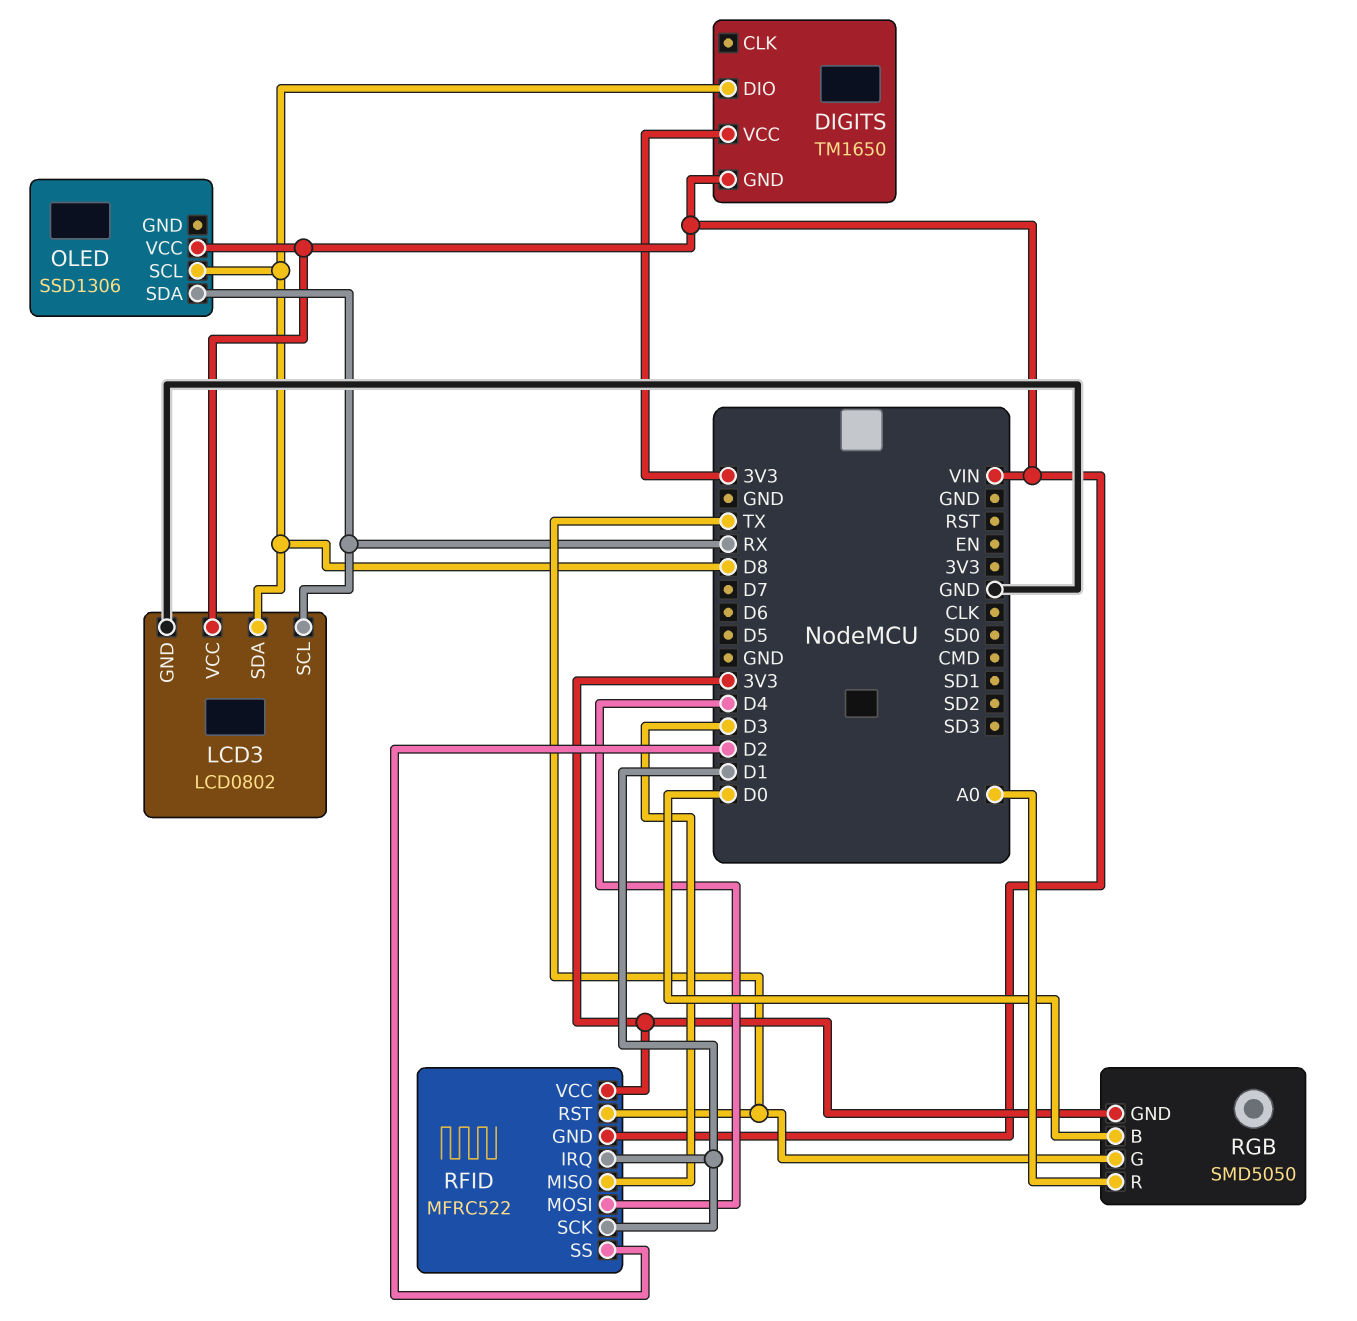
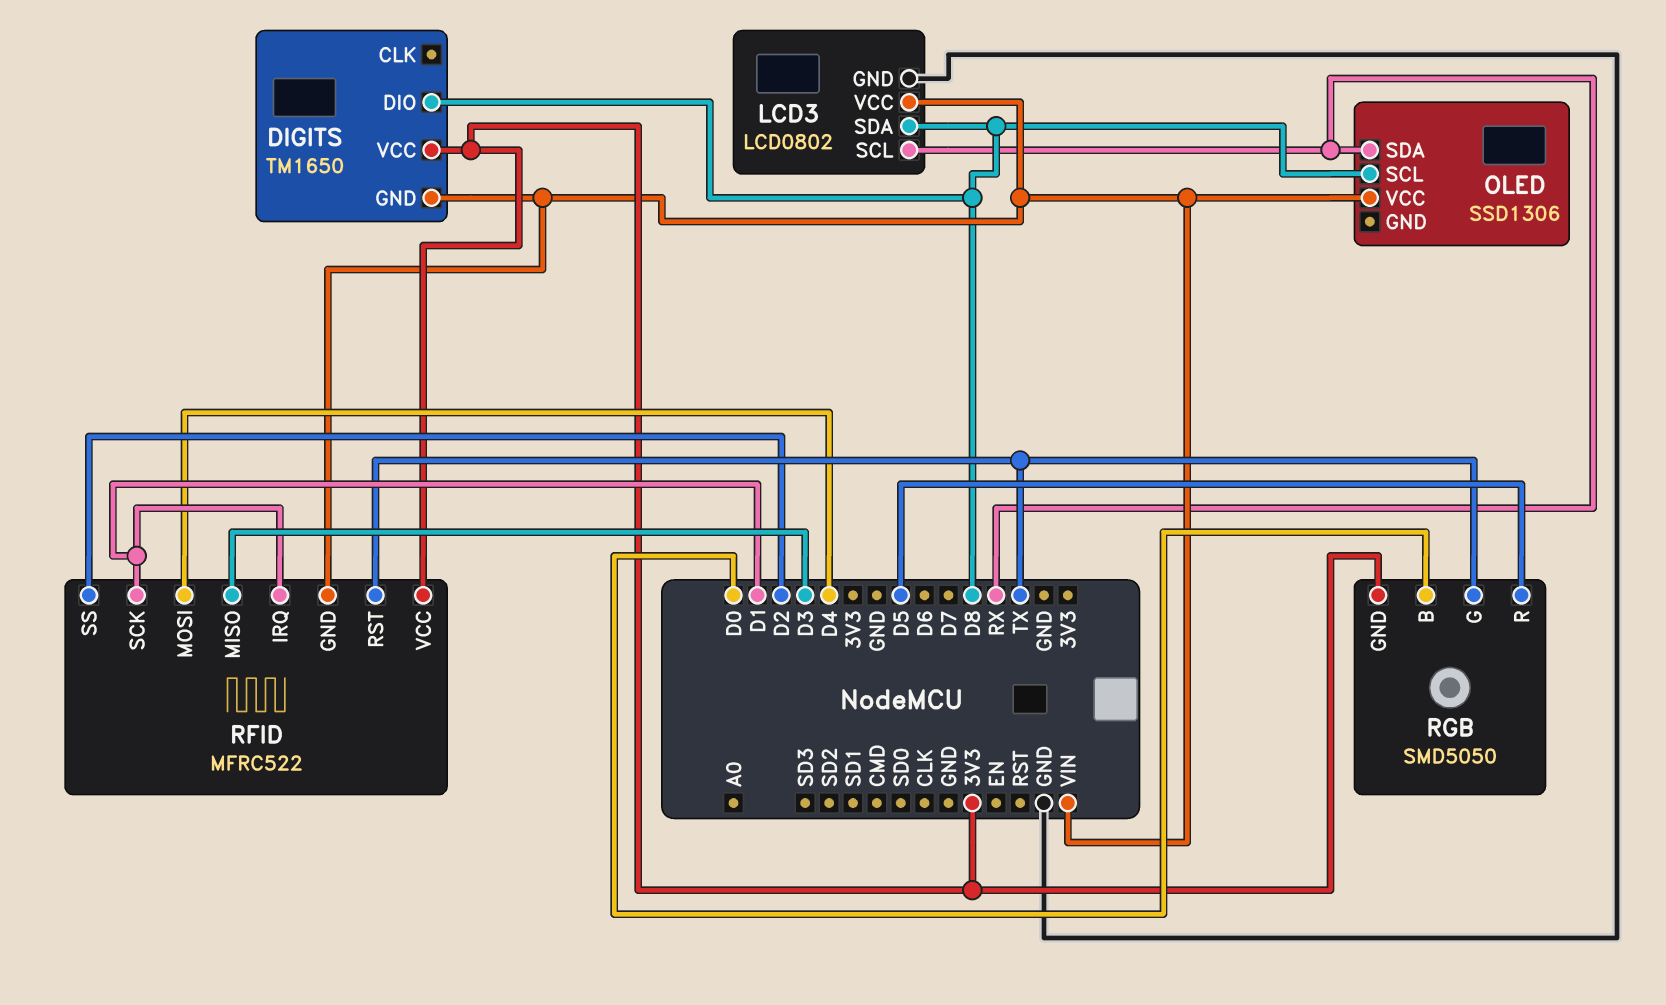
RGB pin R: A0 -> D5

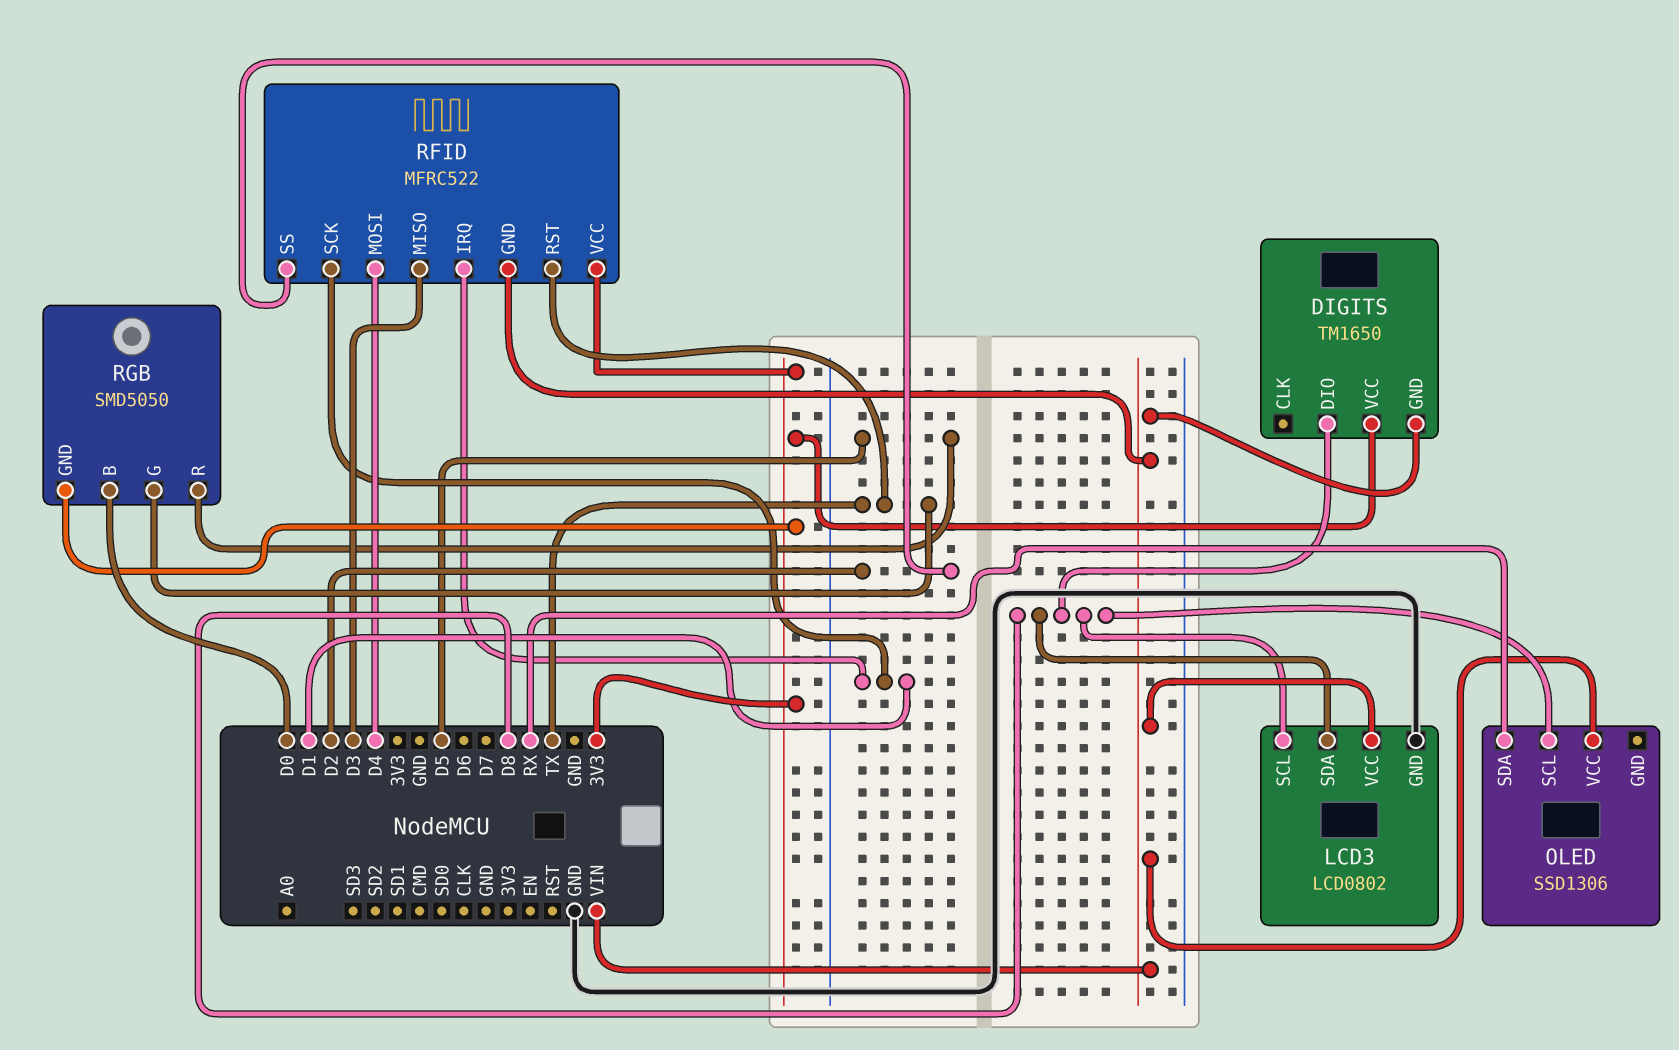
LCD3 pin SCL: RX -> D8

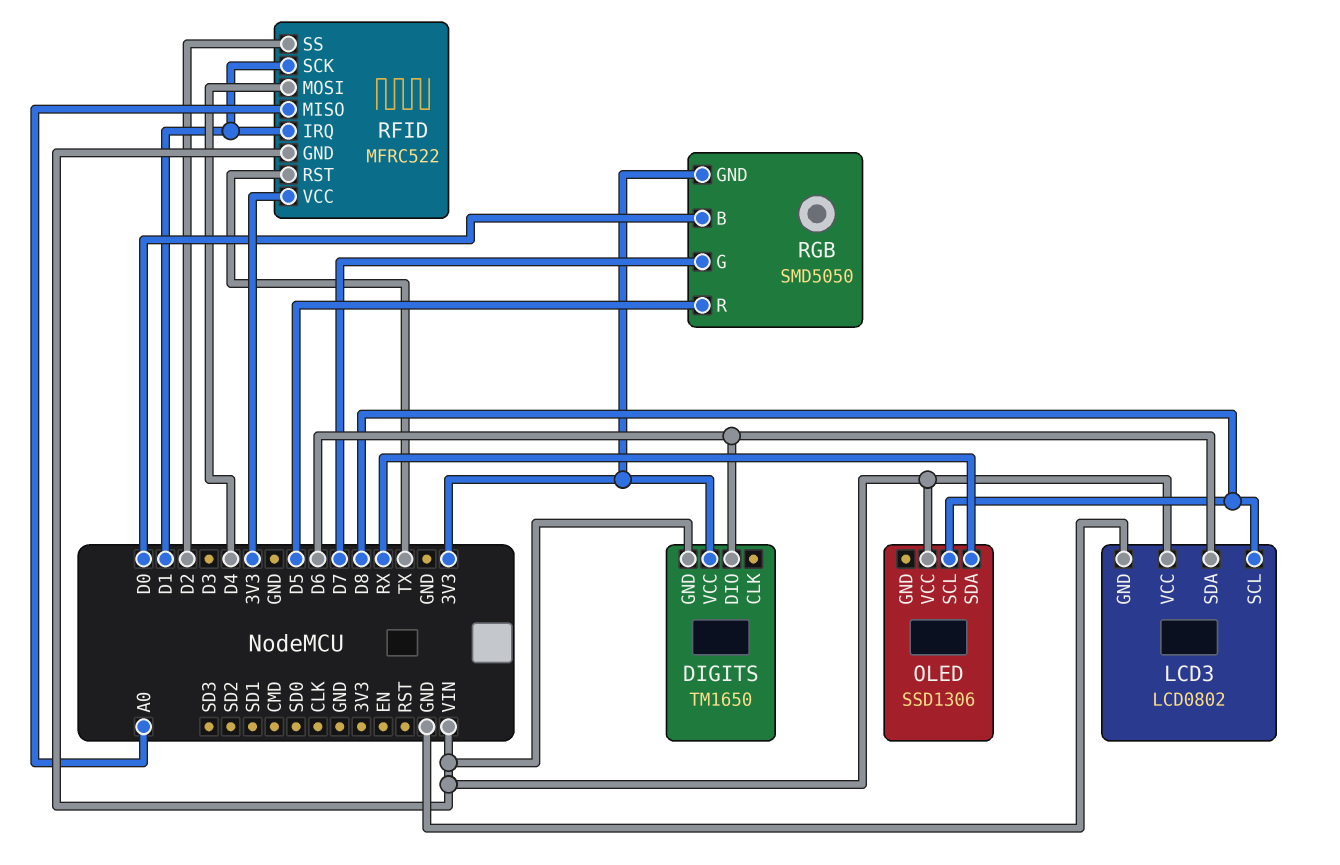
DIGITS pin DIO: D8 -> D6
LCD3 pin SDA: D8 -> D6
RFID pin MISO: D3 -> A0
RGB pin G: TX -> D7

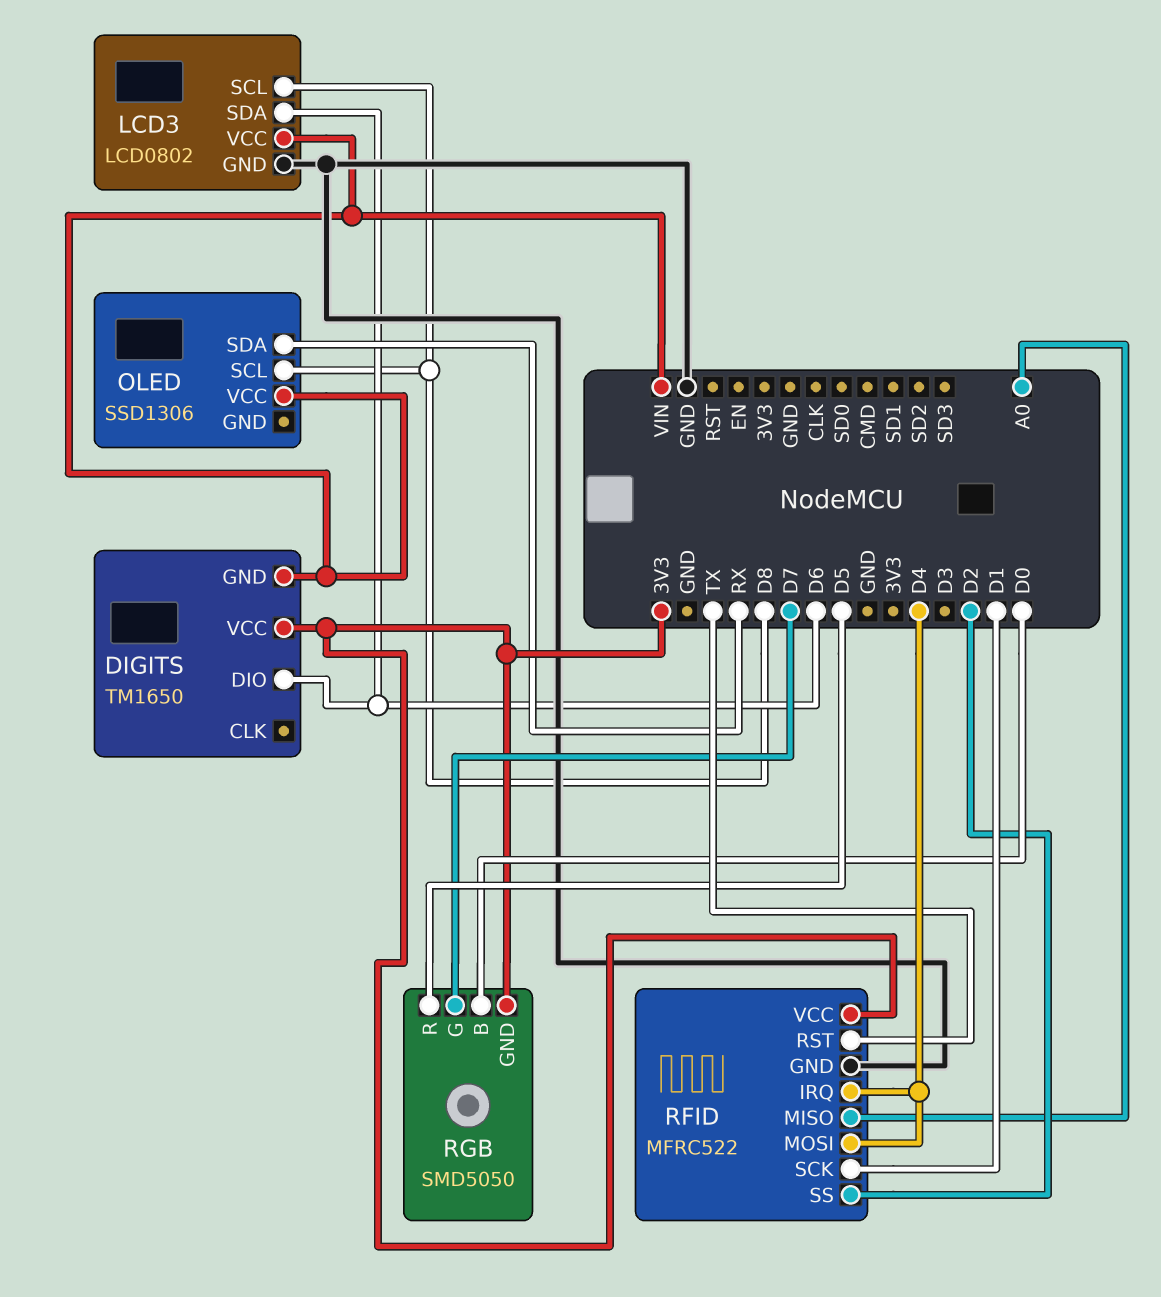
RFID pin GND: VIN -> GND
RFID pin IRQ: D1 -> D4

